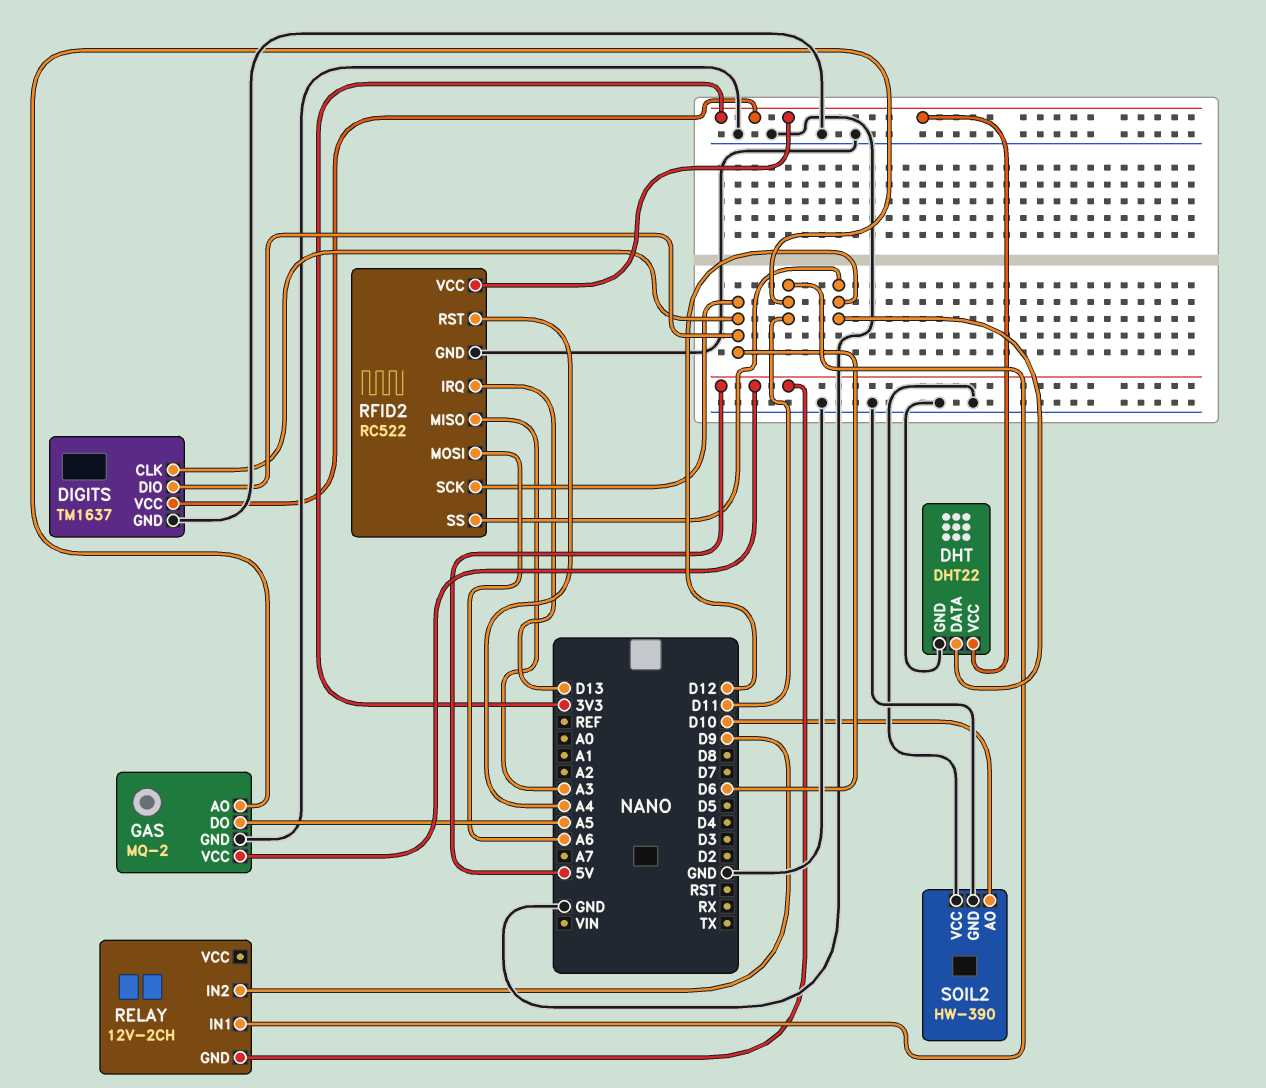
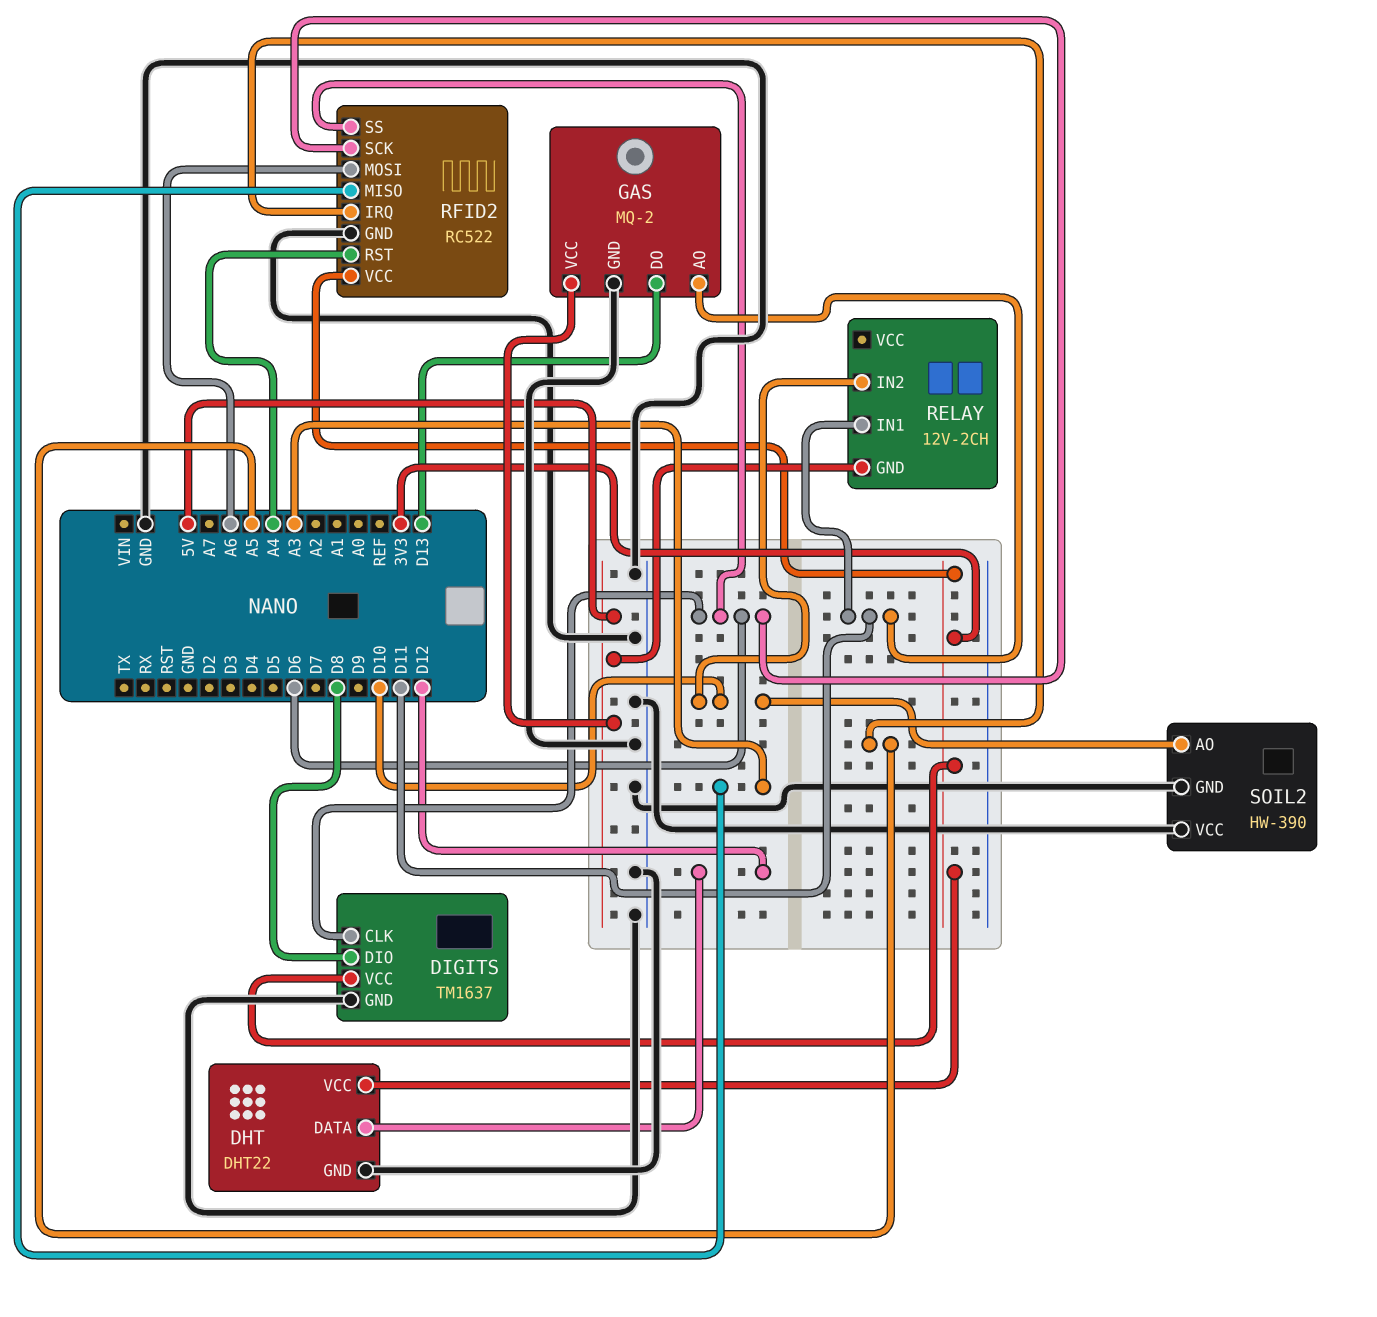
DIGITS pin DIO: D6 -> D8
GAS pin DO: A5 -> D13
RELAY pin IN2: D9 -> D10
RFID2 pin IRQ: D13 -> A5
RFID2 pin SS: D12 -> D6

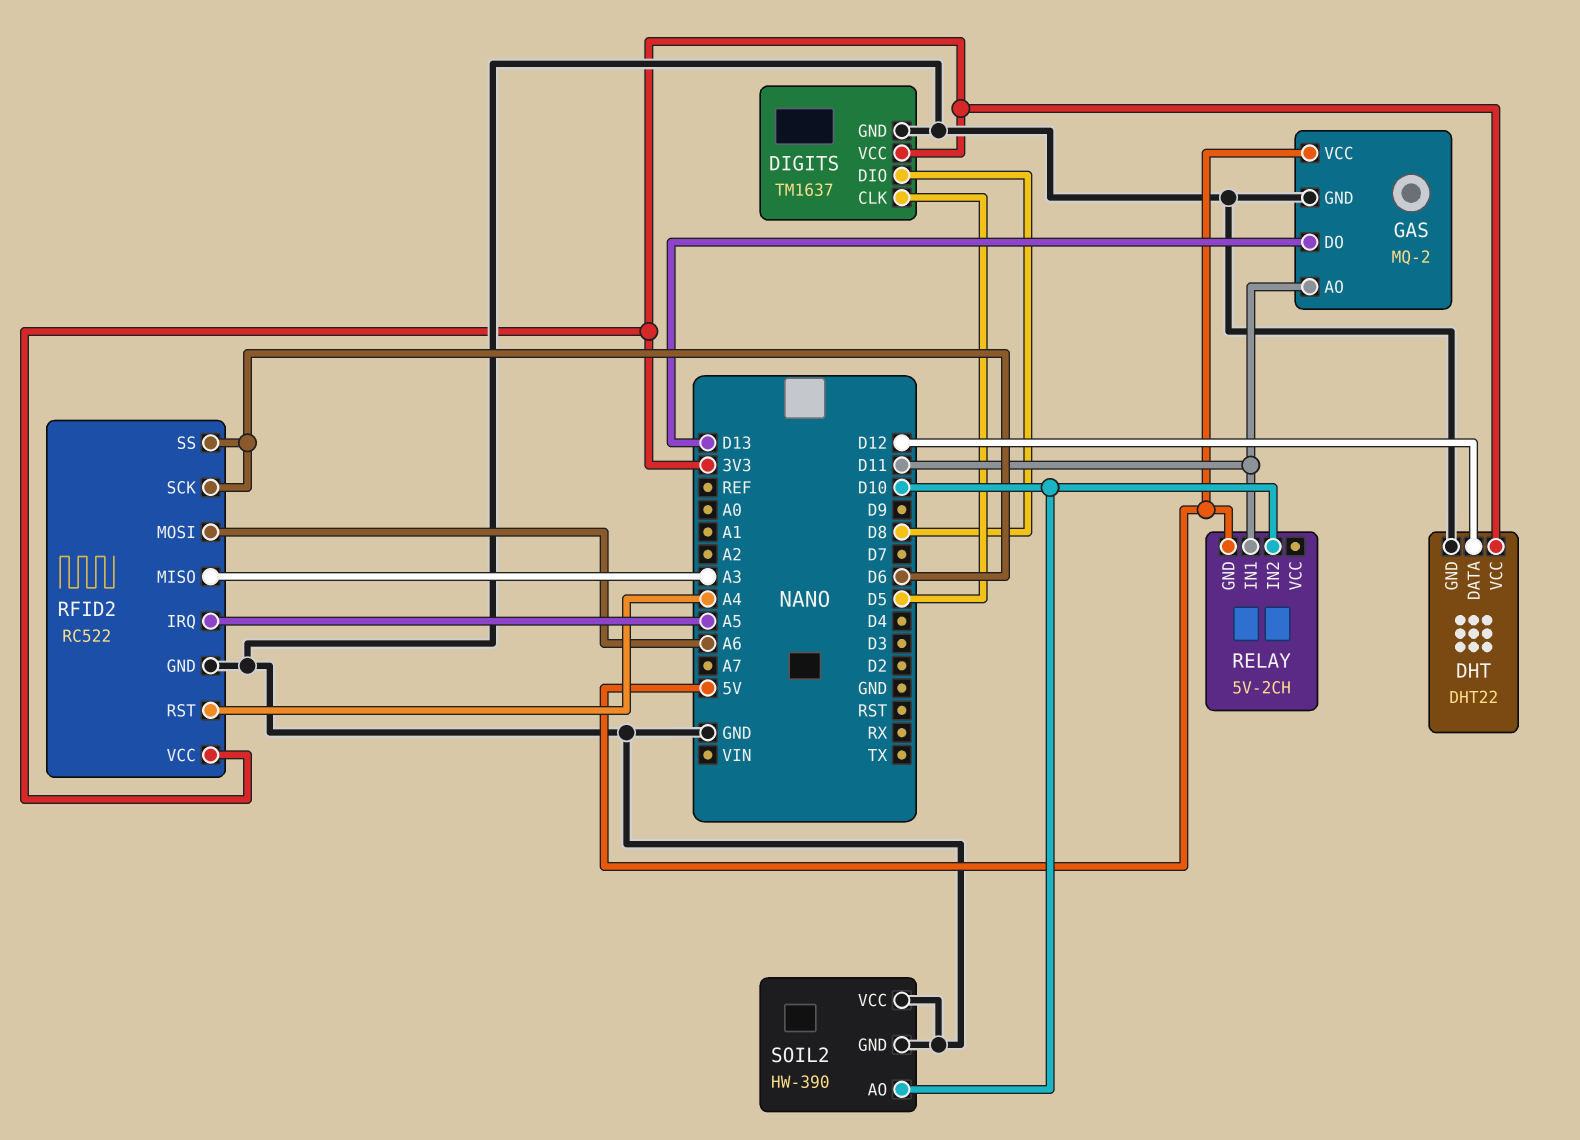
DIGITS pin CLK: D6 -> D5
RELAY: 12V-2CH -> 5V-2CH

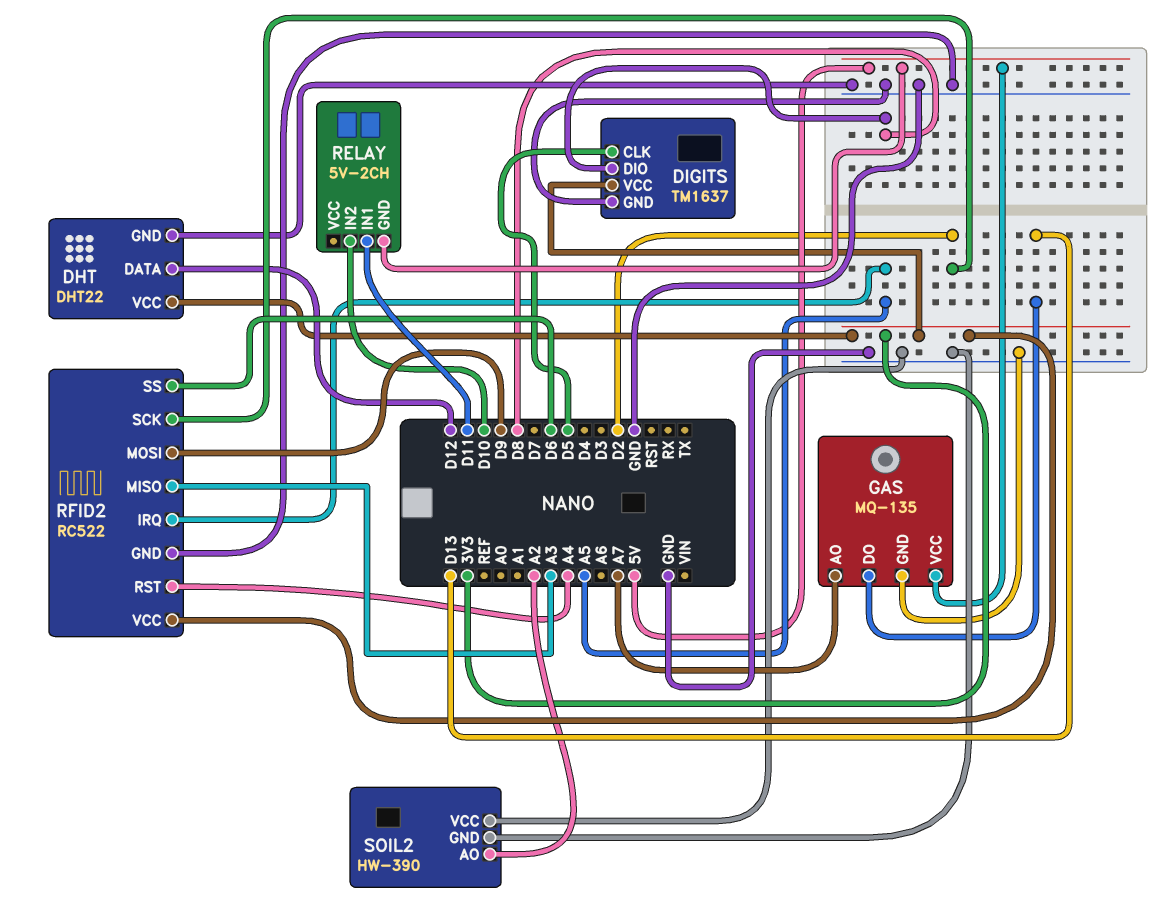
GAS: MQ-2 -> MQ-135
GAS pin AO: D11 -> A7
RFID2 pin MOSI: A6 -> D9
RFID2 pin SCK: D6 -> D2
SOIL2 pin AO: D10 -> A2

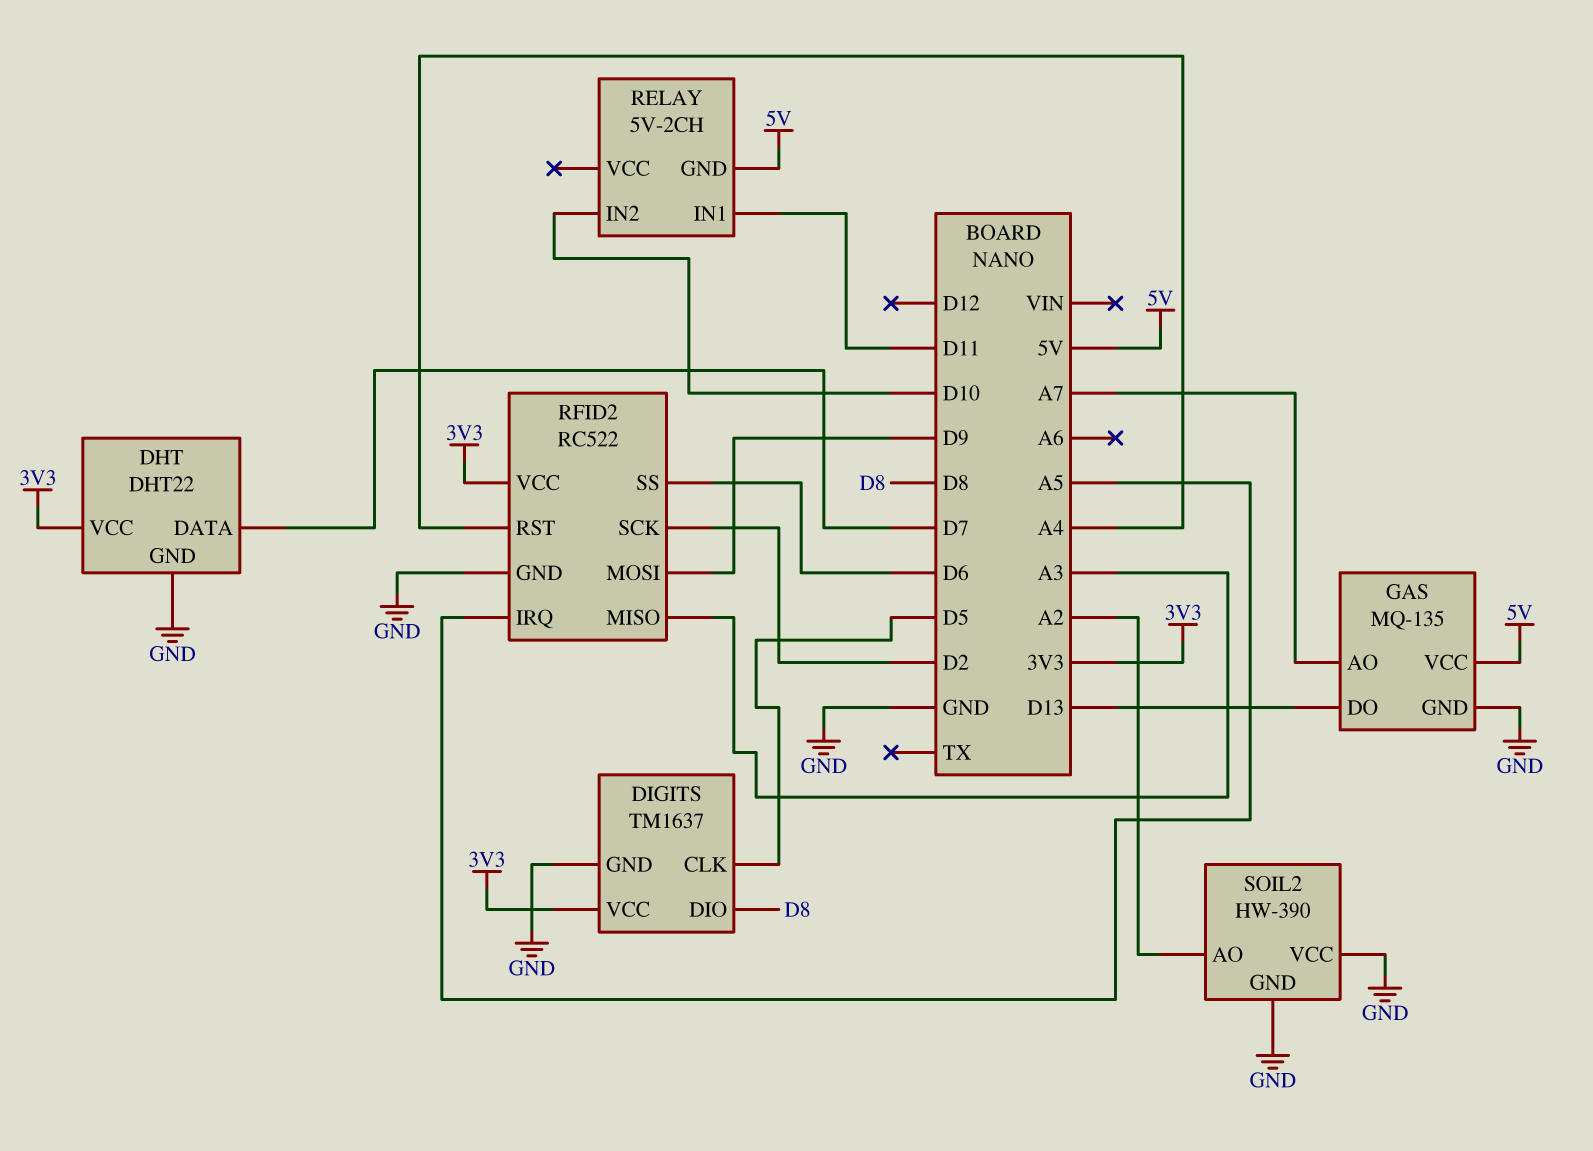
DHT pin DATA: D12 -> D7

